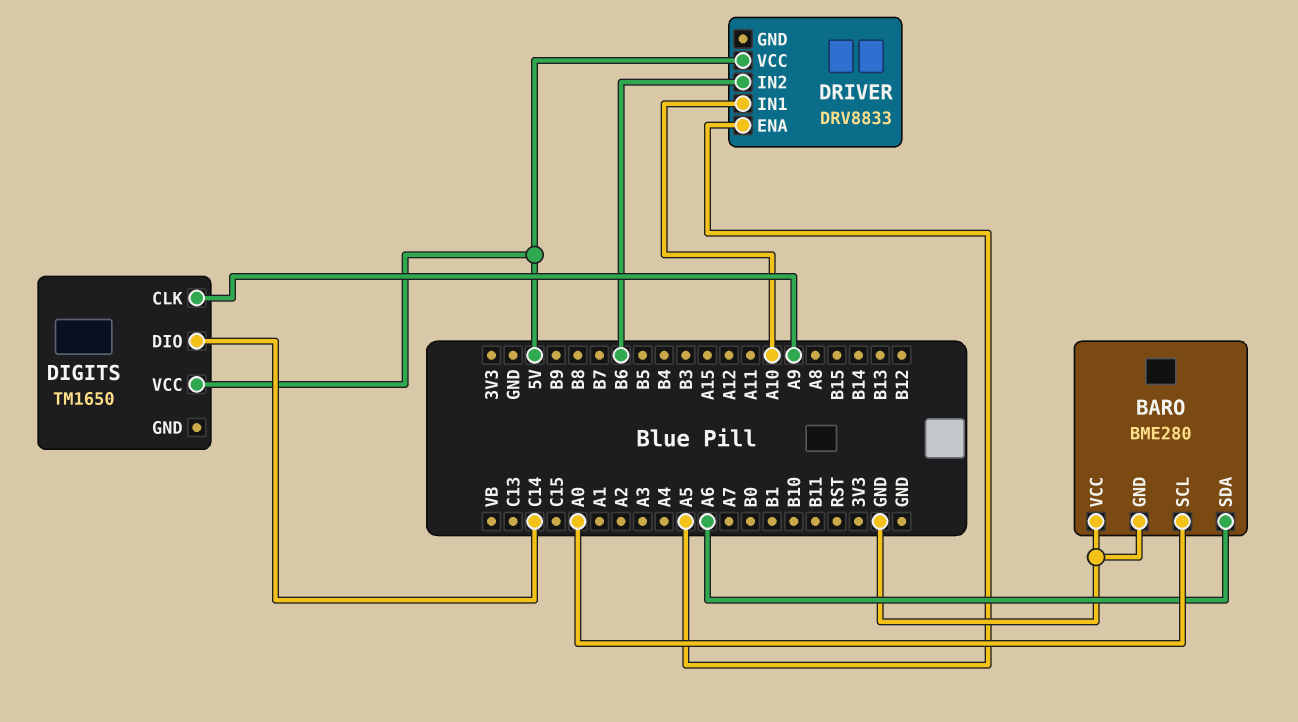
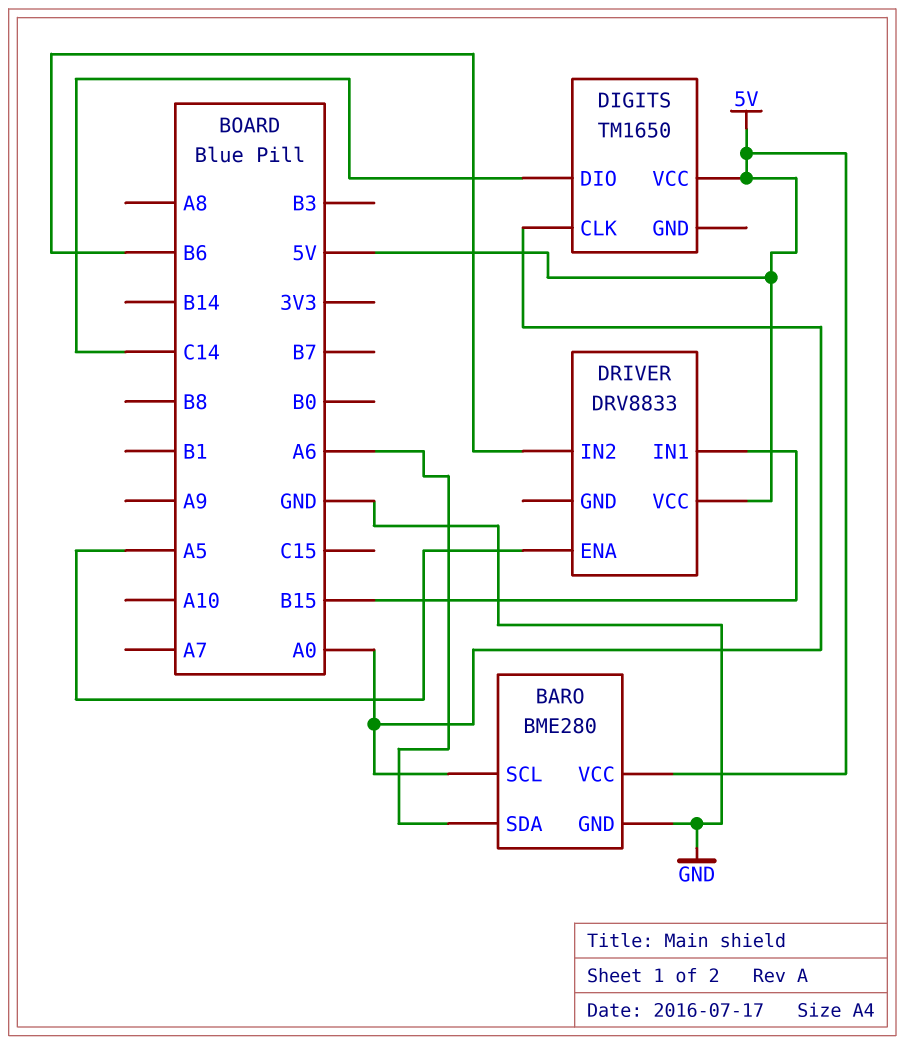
BARO pin VCC: GND -> 5V
DIGITS pin CLK: A9 -> A0
DRIVER pin IN1: A10 -> B15

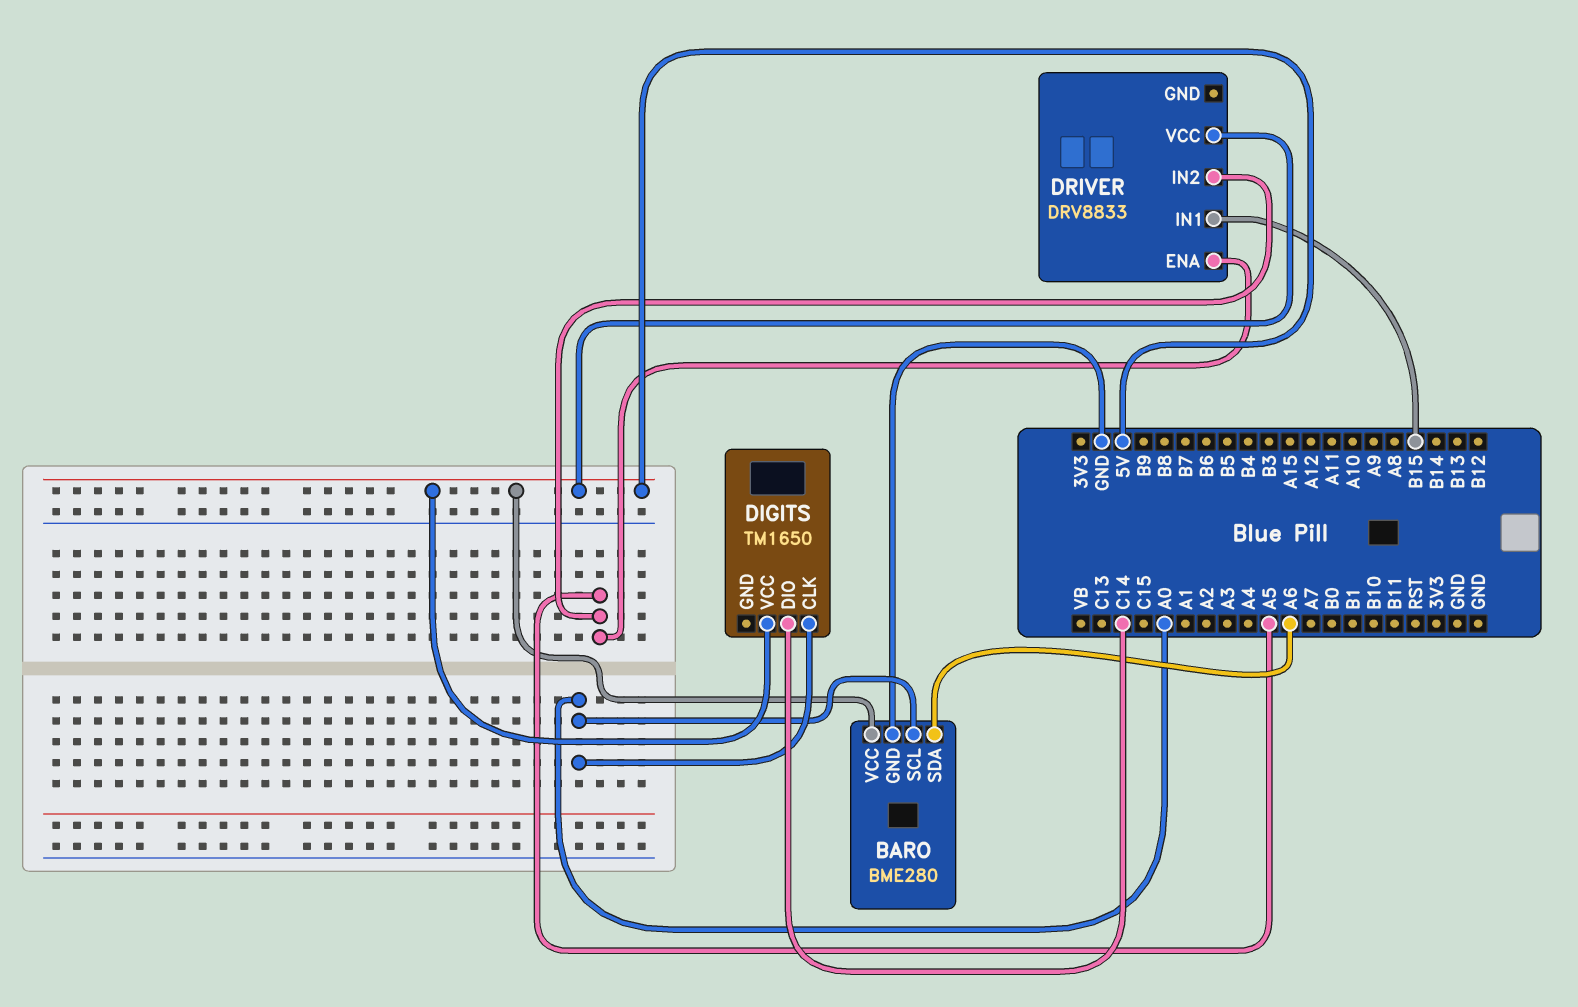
DRIVER pin IN2: B6 -> A5

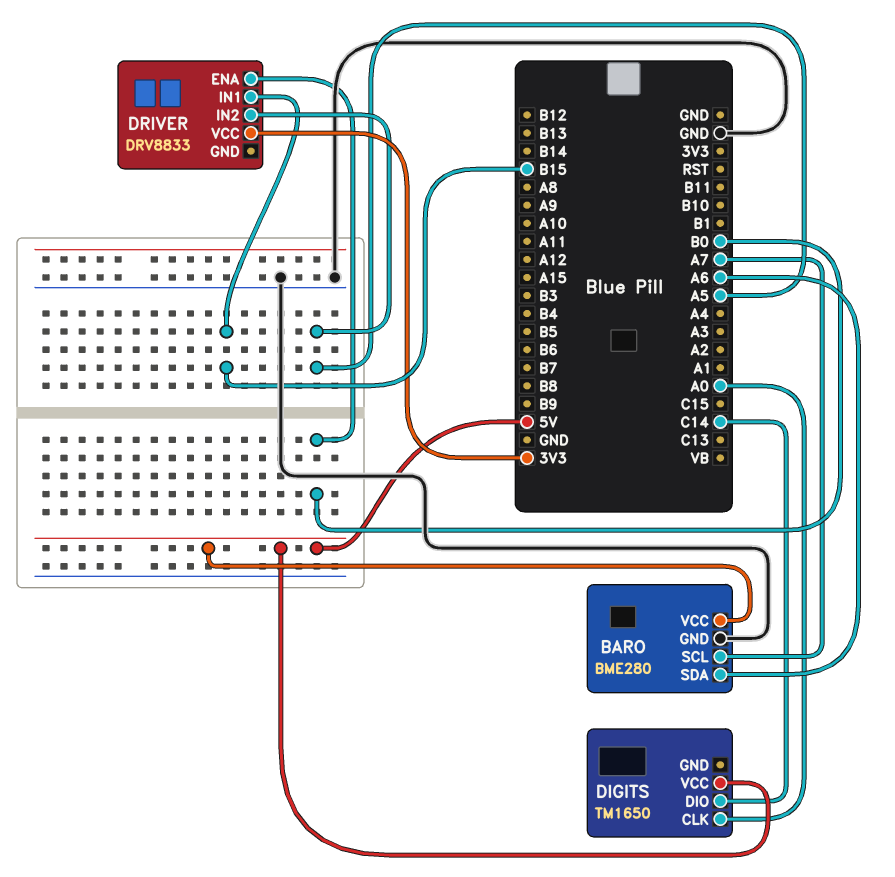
BARO pin SCL: A0 -> A7
DRIVER pin ENA: A5 -> B0
DRIVER pin VCC: 5V -> 3V3

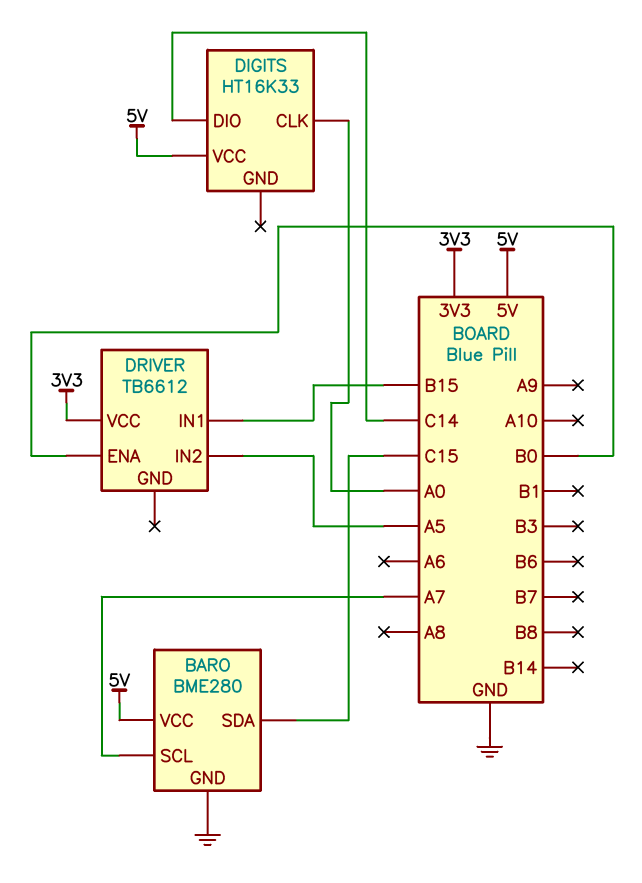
BARO pin SDA: A6 -> C15
DIGITS: TM1650 -> HT16K33
DRIVER: DRV8833 -> TB6612

